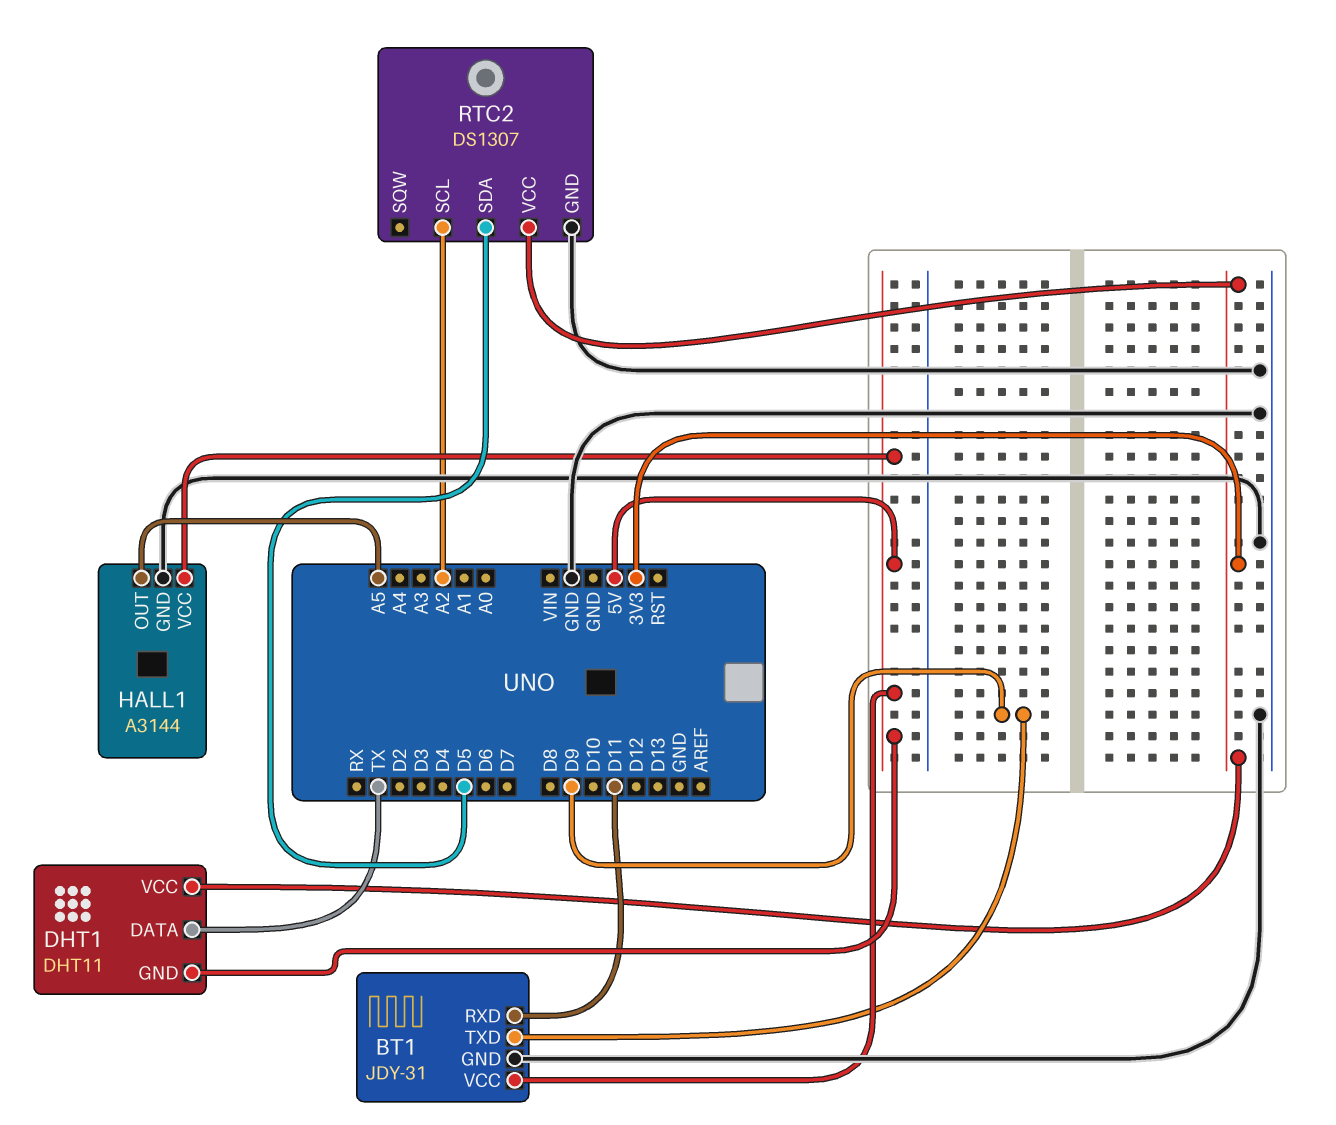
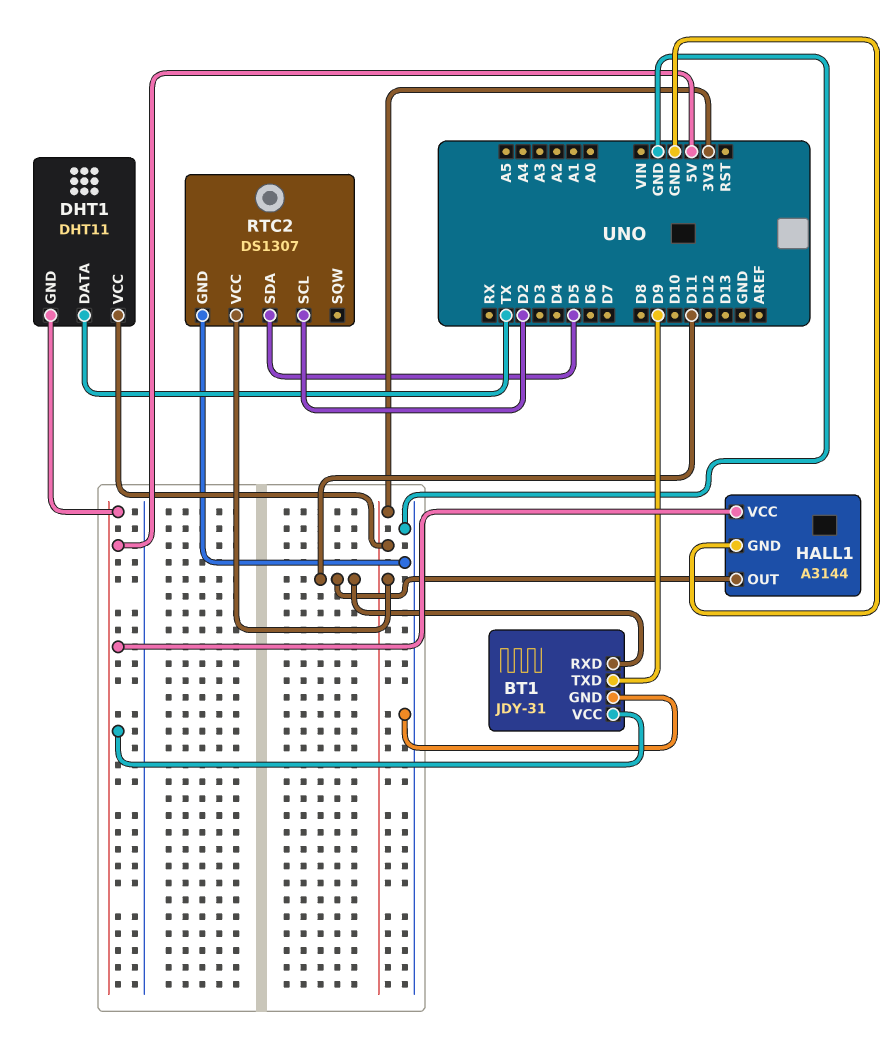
HALL1 pin OUT: A5 -> D11
RTC2 pin SCL: A2 -> D2

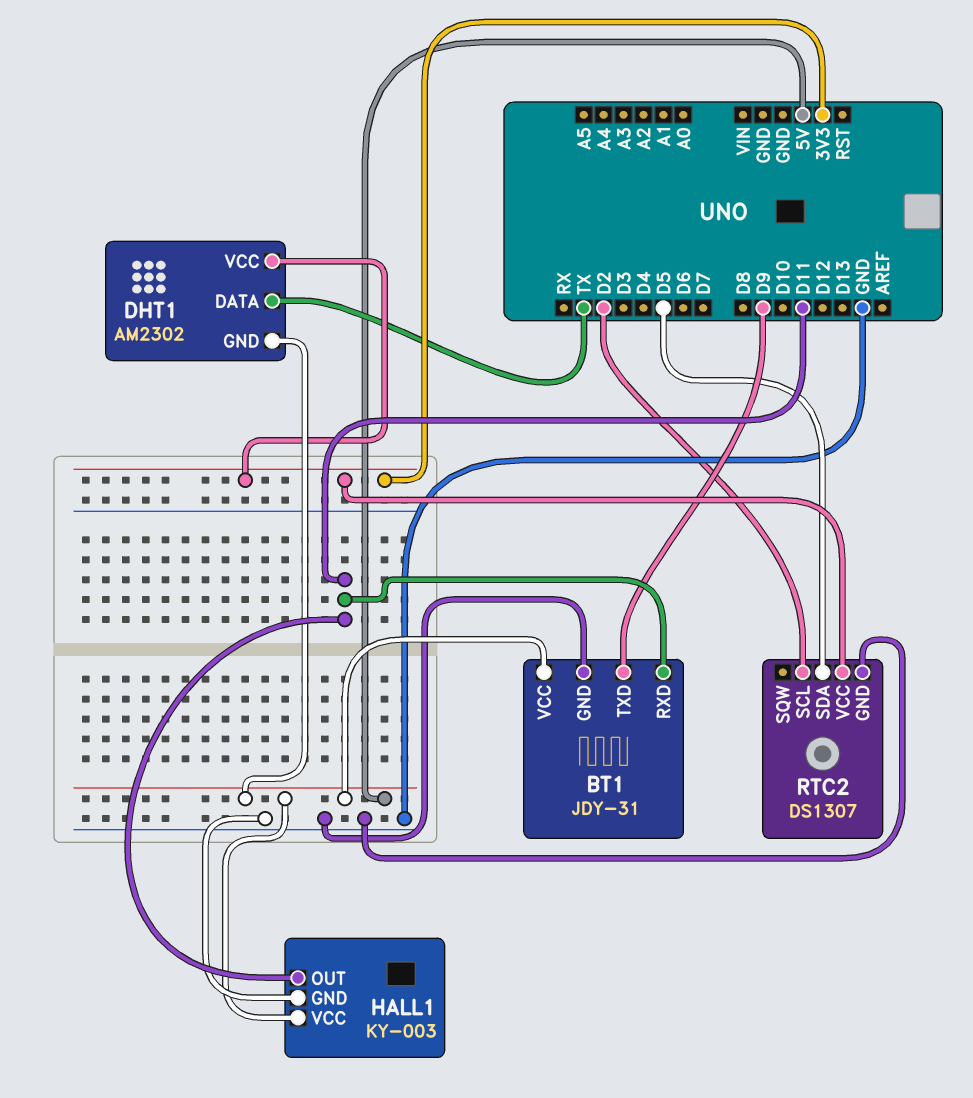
DHT1: DHT11 -> AM2302
HALL1: A3144 -> KY-003

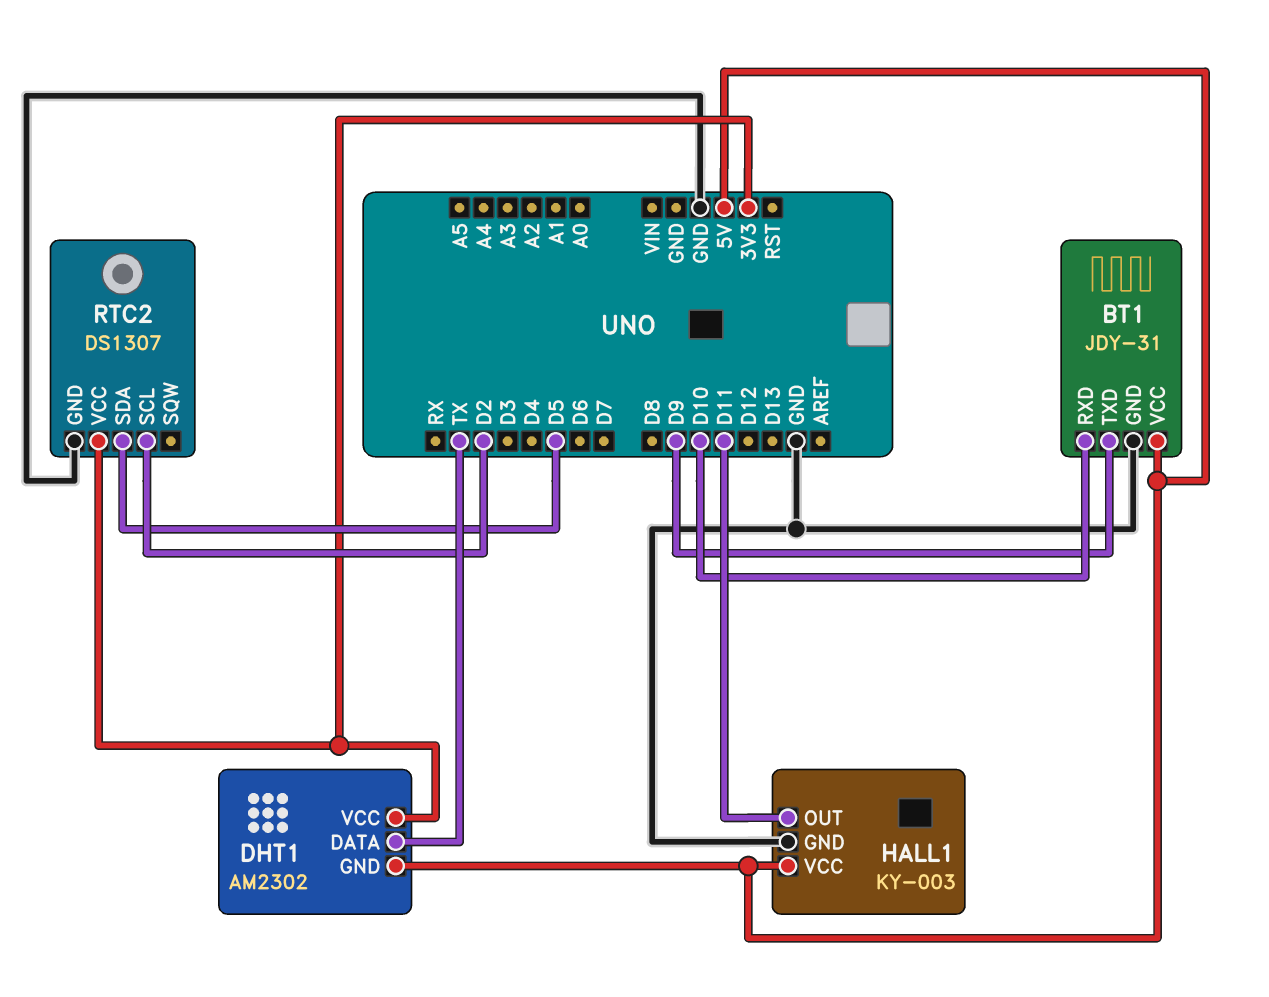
BT1 pin RXD: D11 -> D10

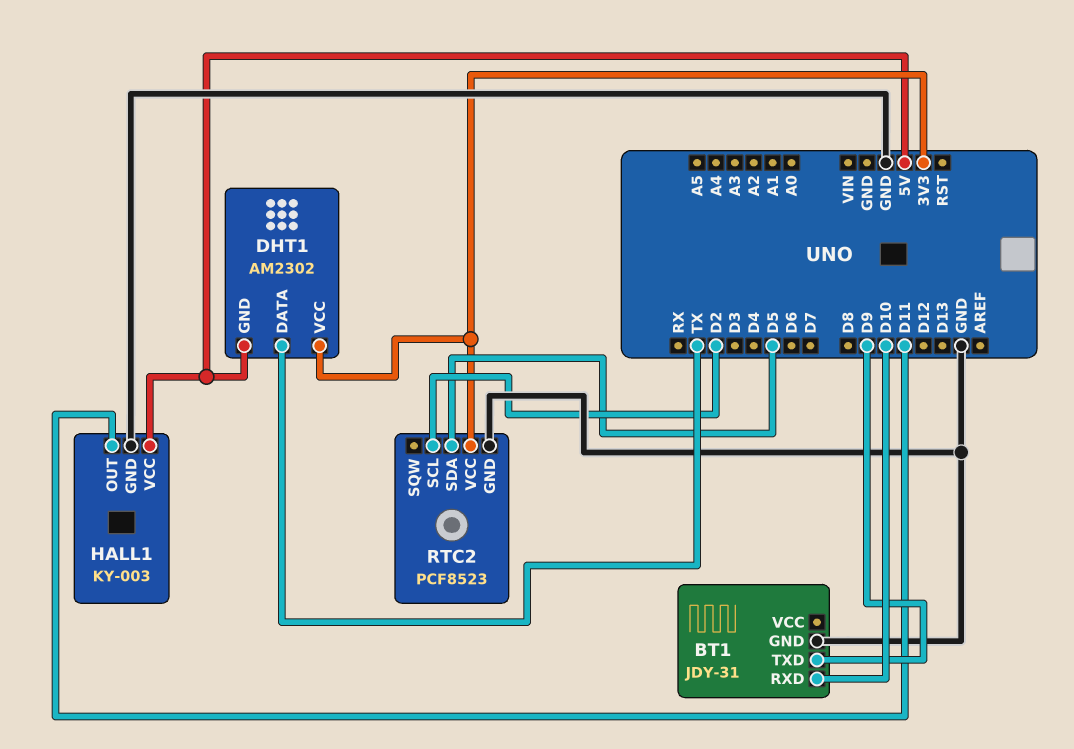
BT1 pin VCC: 5V -> none
RTC2: DS1307 -> PCF8523

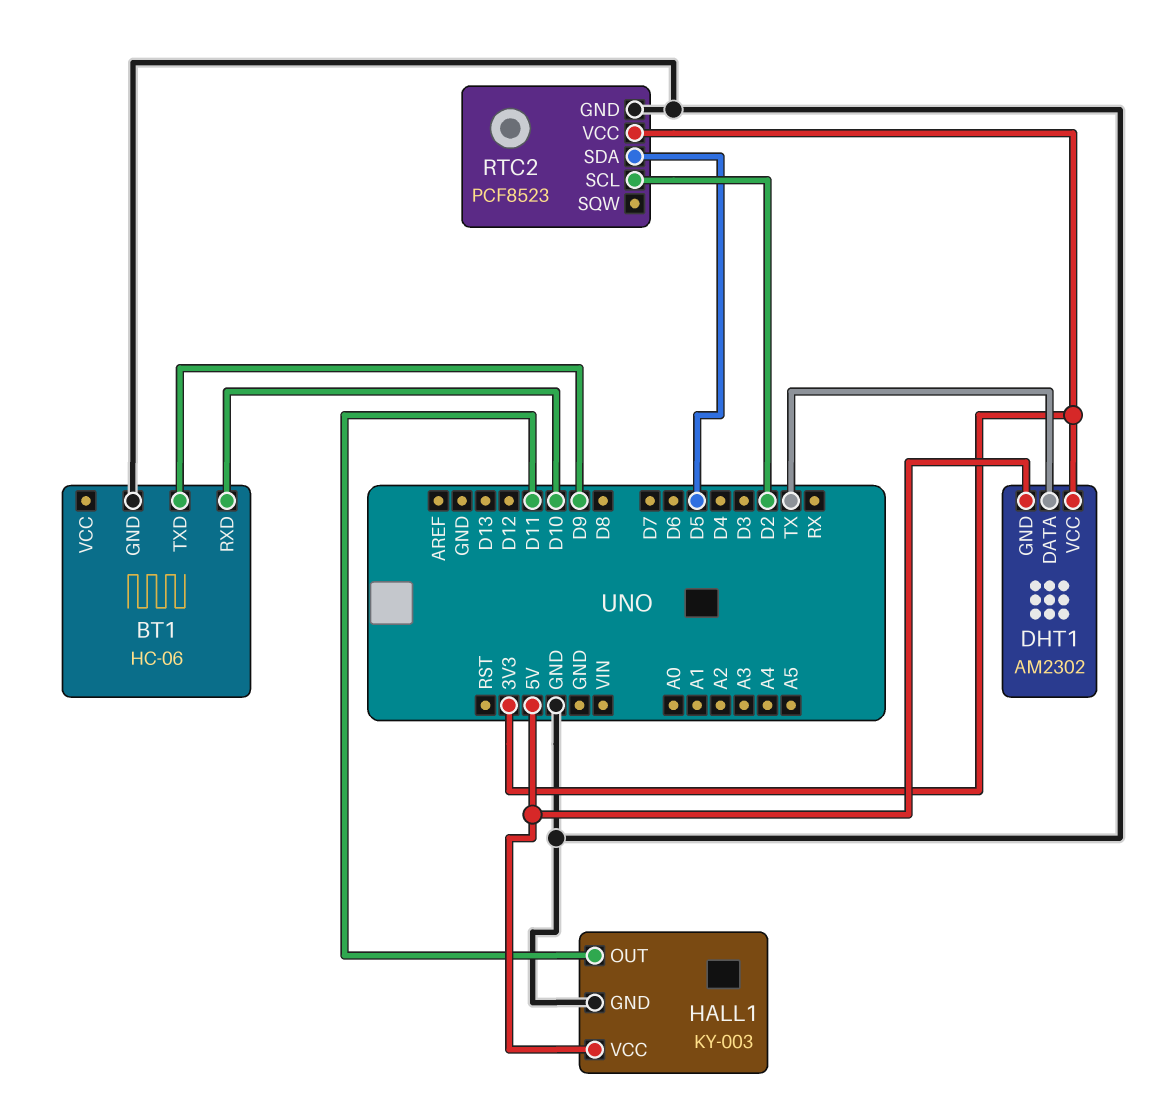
BT1: JDY-31 -> HC-06

